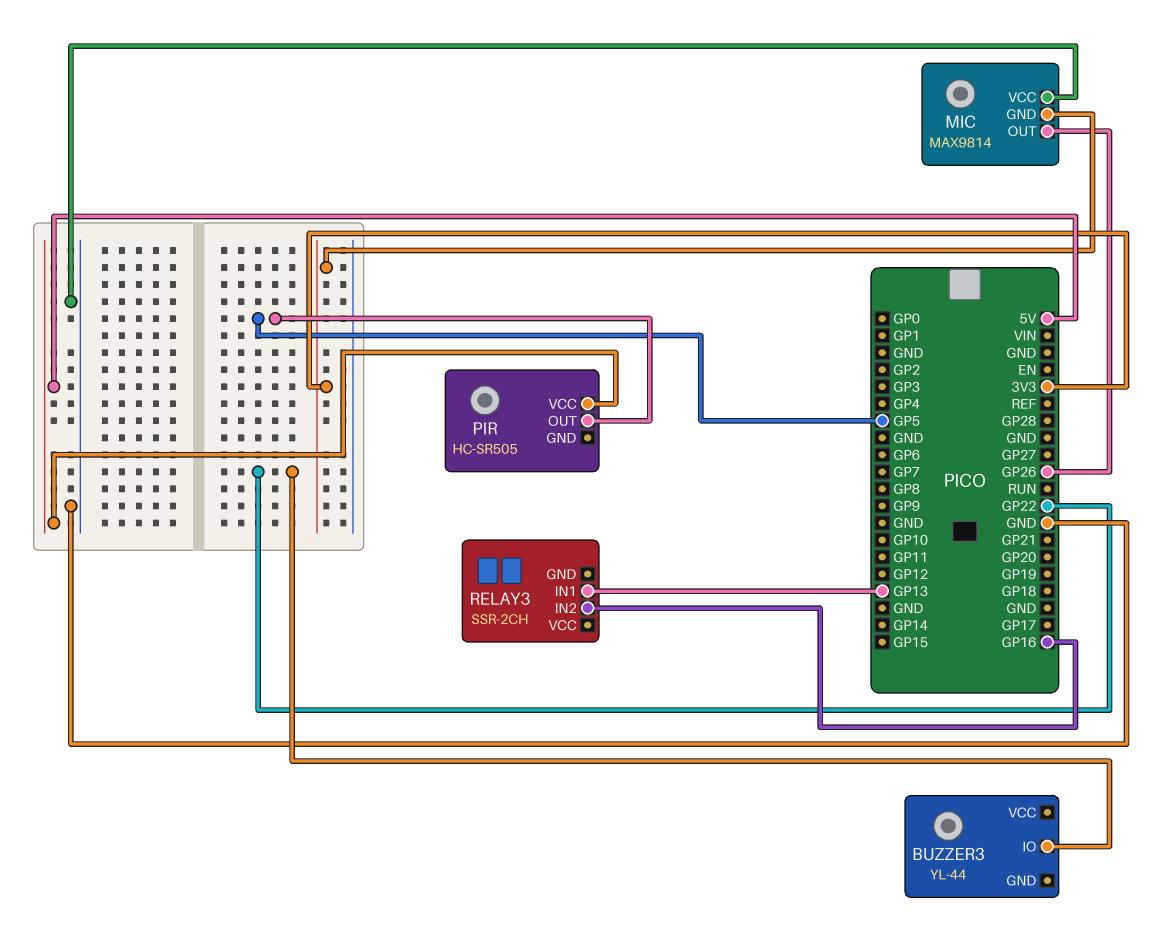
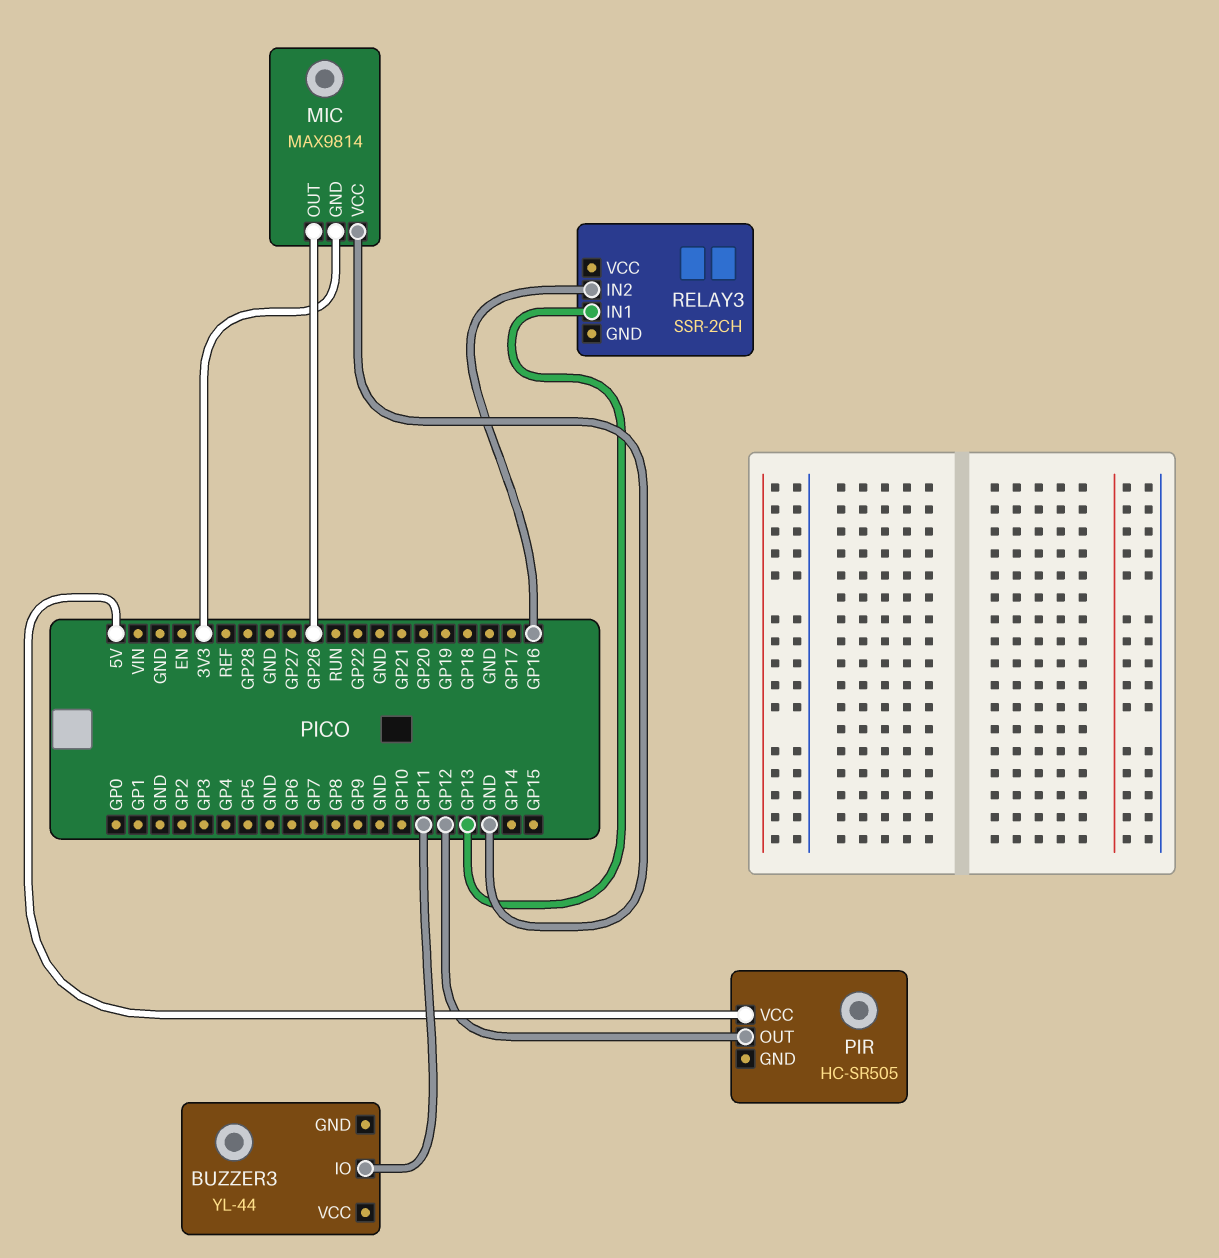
BUZZER3 pin IO: GP22 -> GP11
PIR pin OUT: GP5 -> GP12

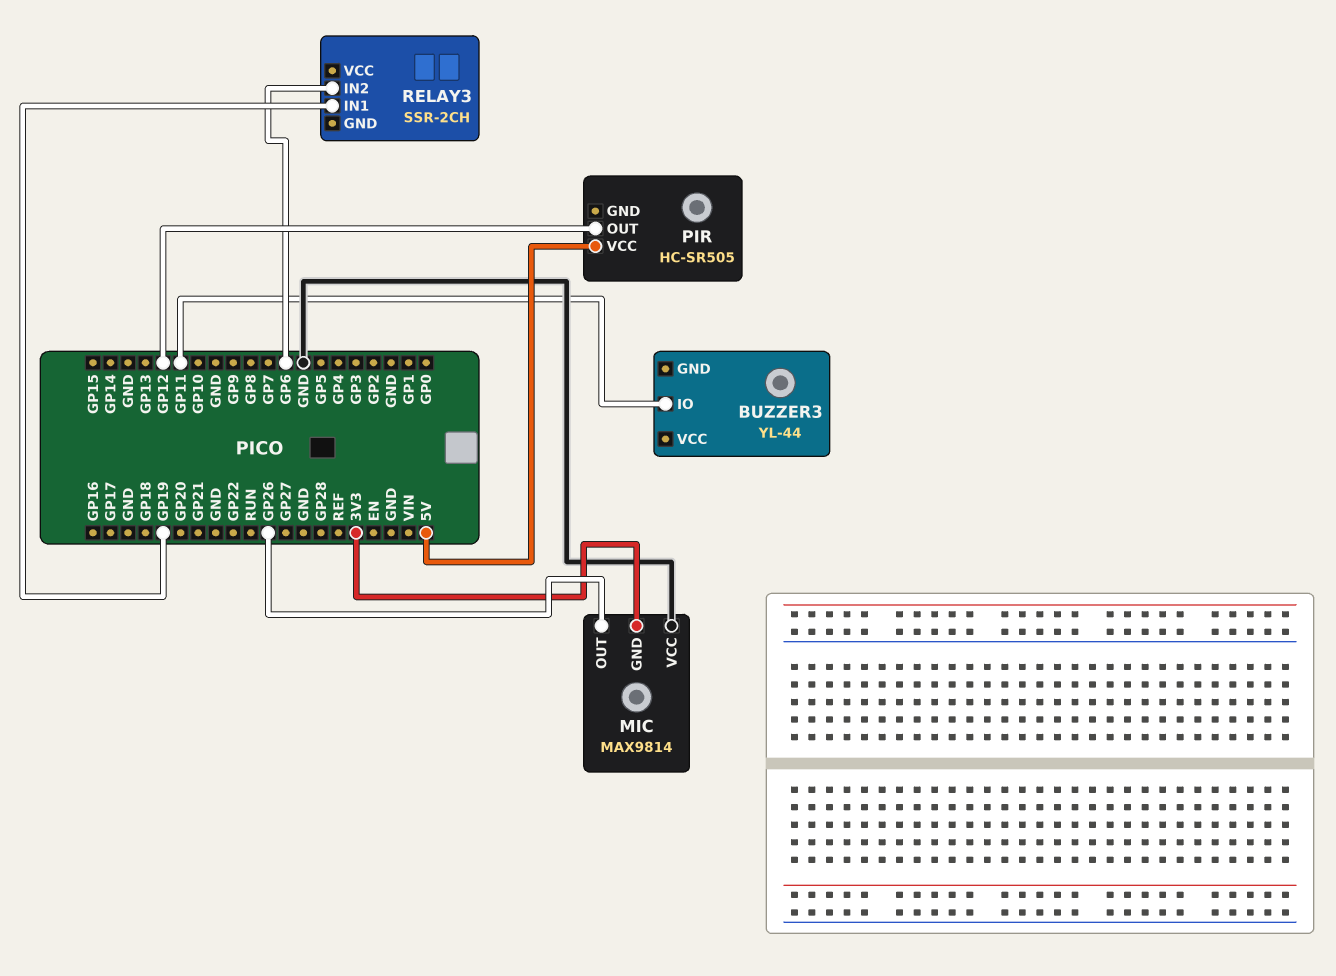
RELAY3 pin IN1: GP13 -> GP19
RELAY3 pin IN2: GP16 -> GP6

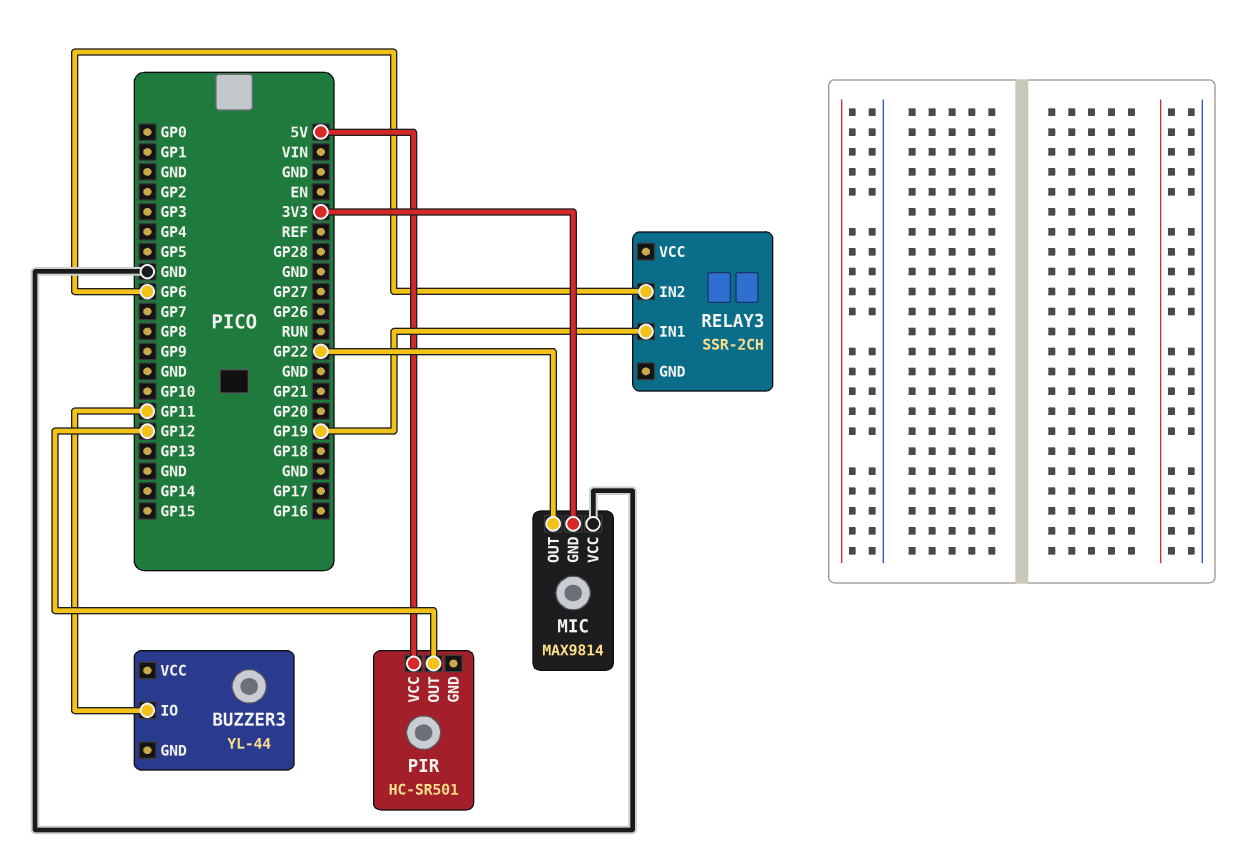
MIC pin OUT: GP26 -> GP22
PIR: HC-SR505 -> HC-SR501

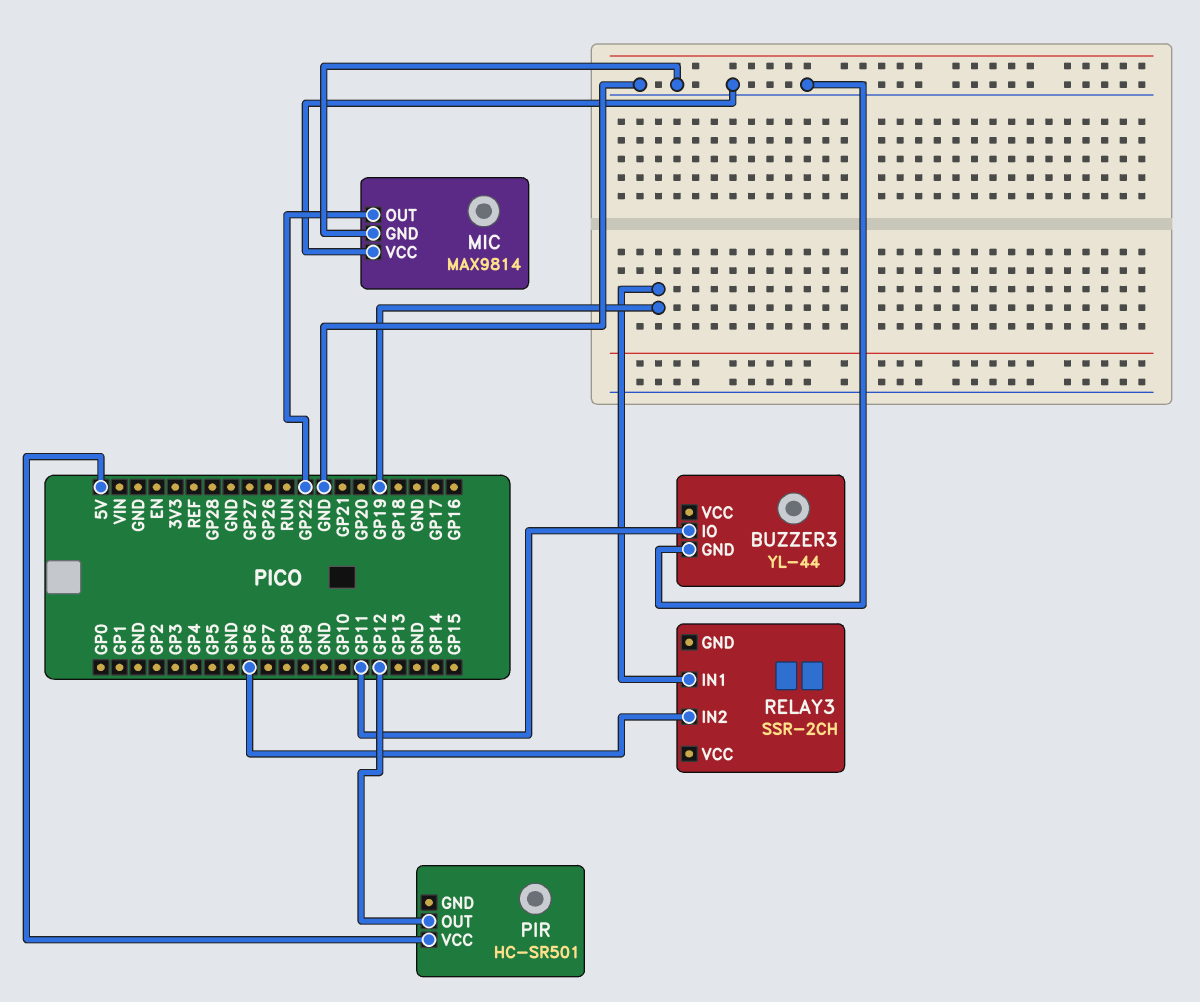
BUZZER3 pin GND: none -> GND
MIC pin GND: 3V3 -> GND

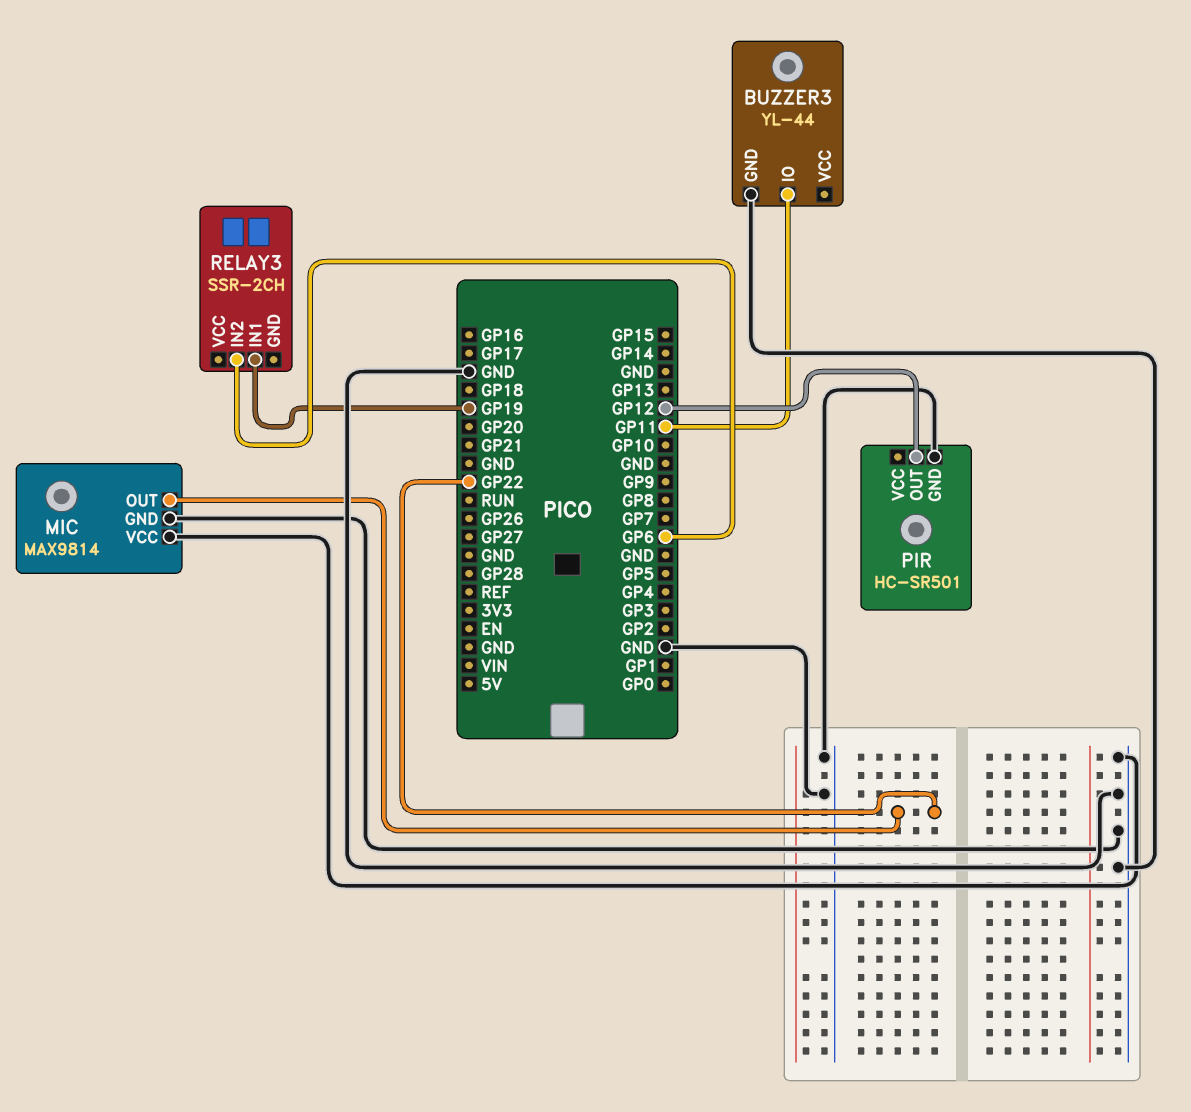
PIR pin GND: none -> GND
PIR pin VCC: 5V -> none

